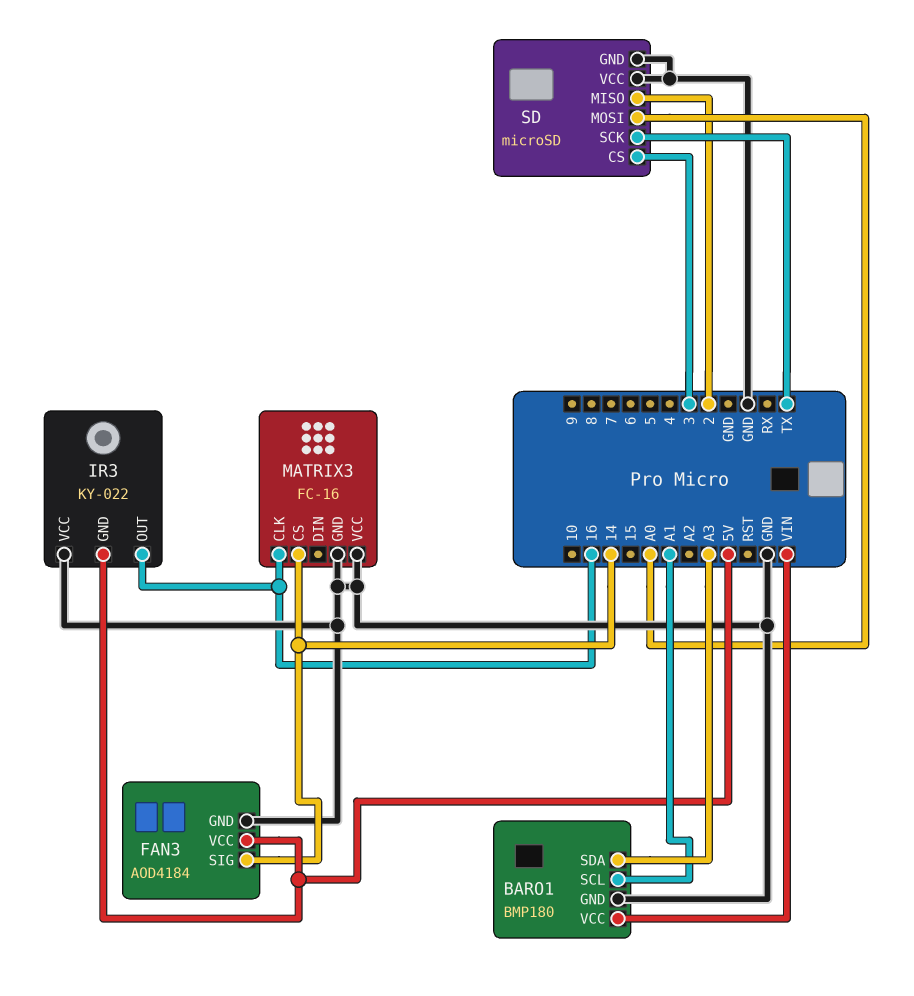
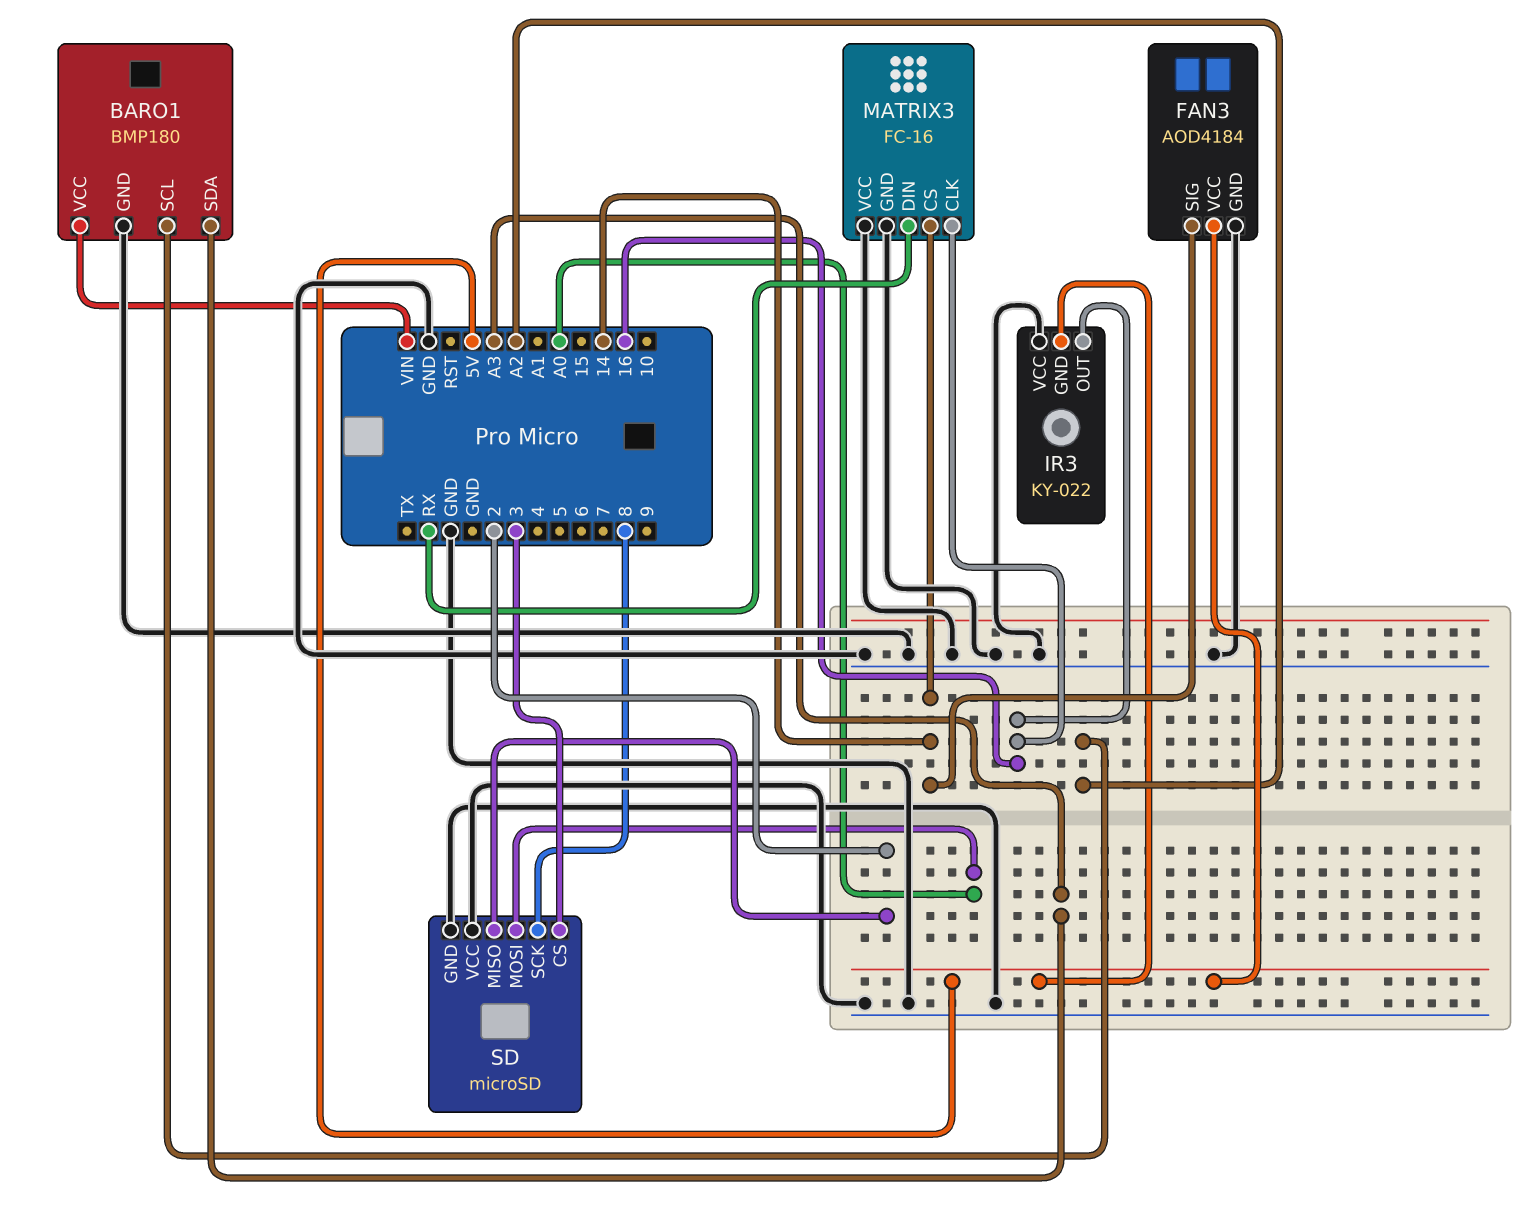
BARO1 pin SCL: A1 -> A2
MATRIX3 pin DIN: none -> RX
SD pin SCK: TX -> 8

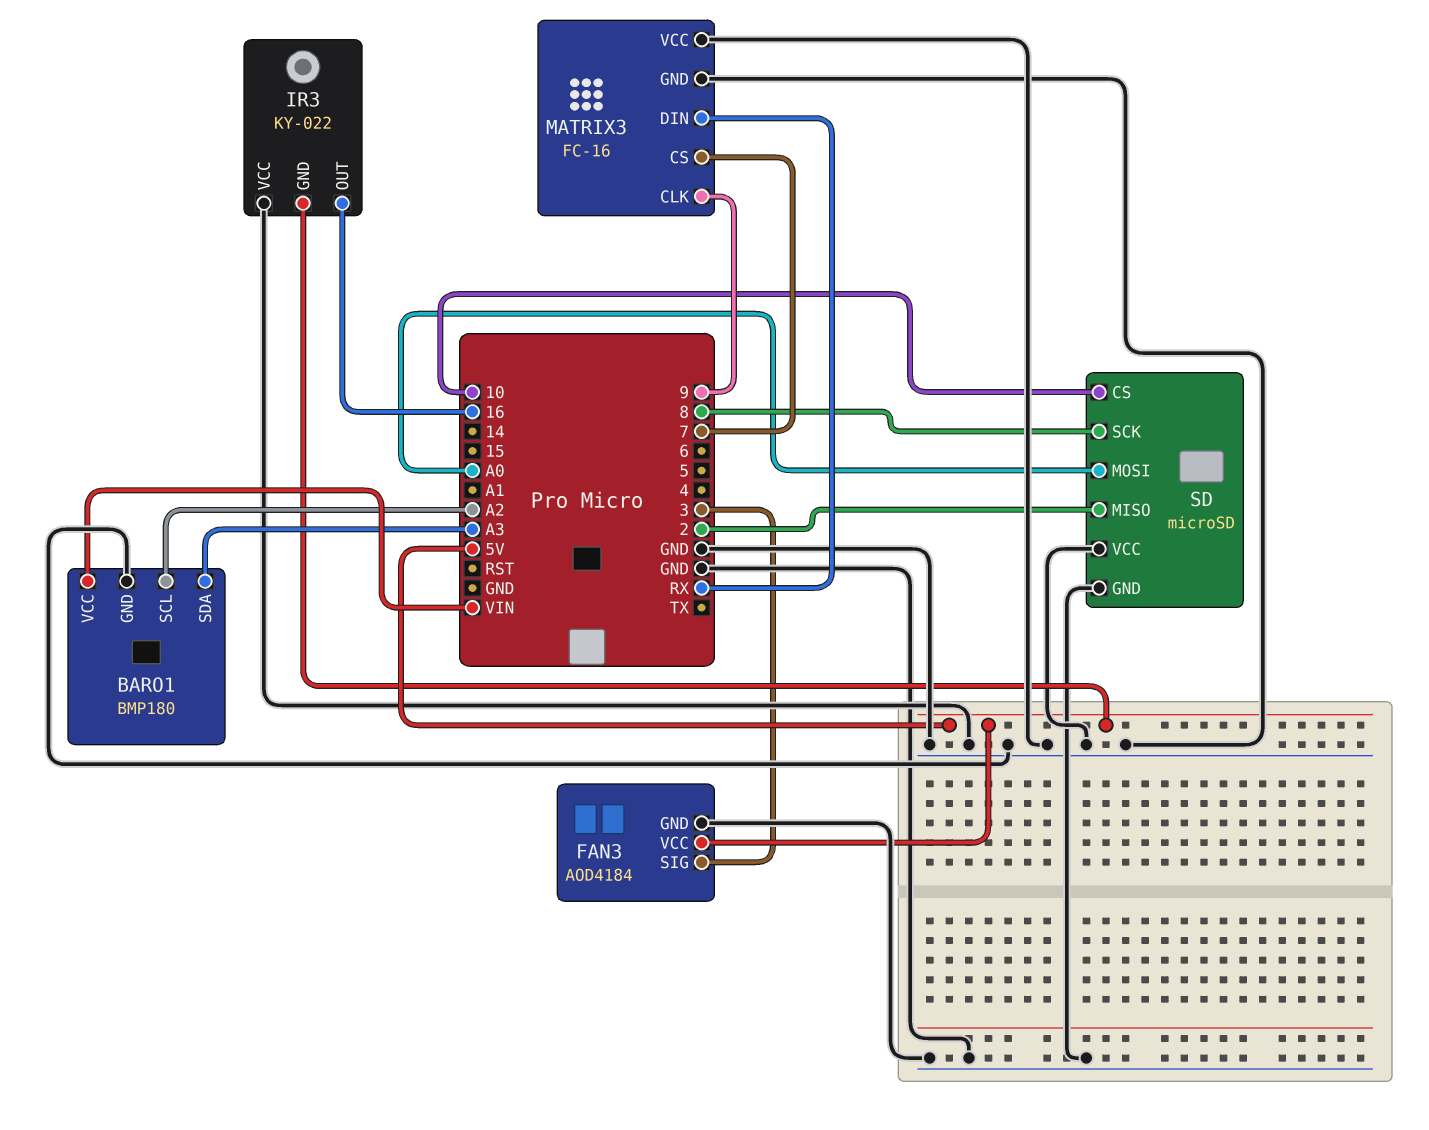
FAN3 pin SIG: 14 -> 3
MATRIX3 pin CLK: 16 -> 9
MATRIX3 pin CS: 14 -> 7
SD pin CS: 3 -> 10

